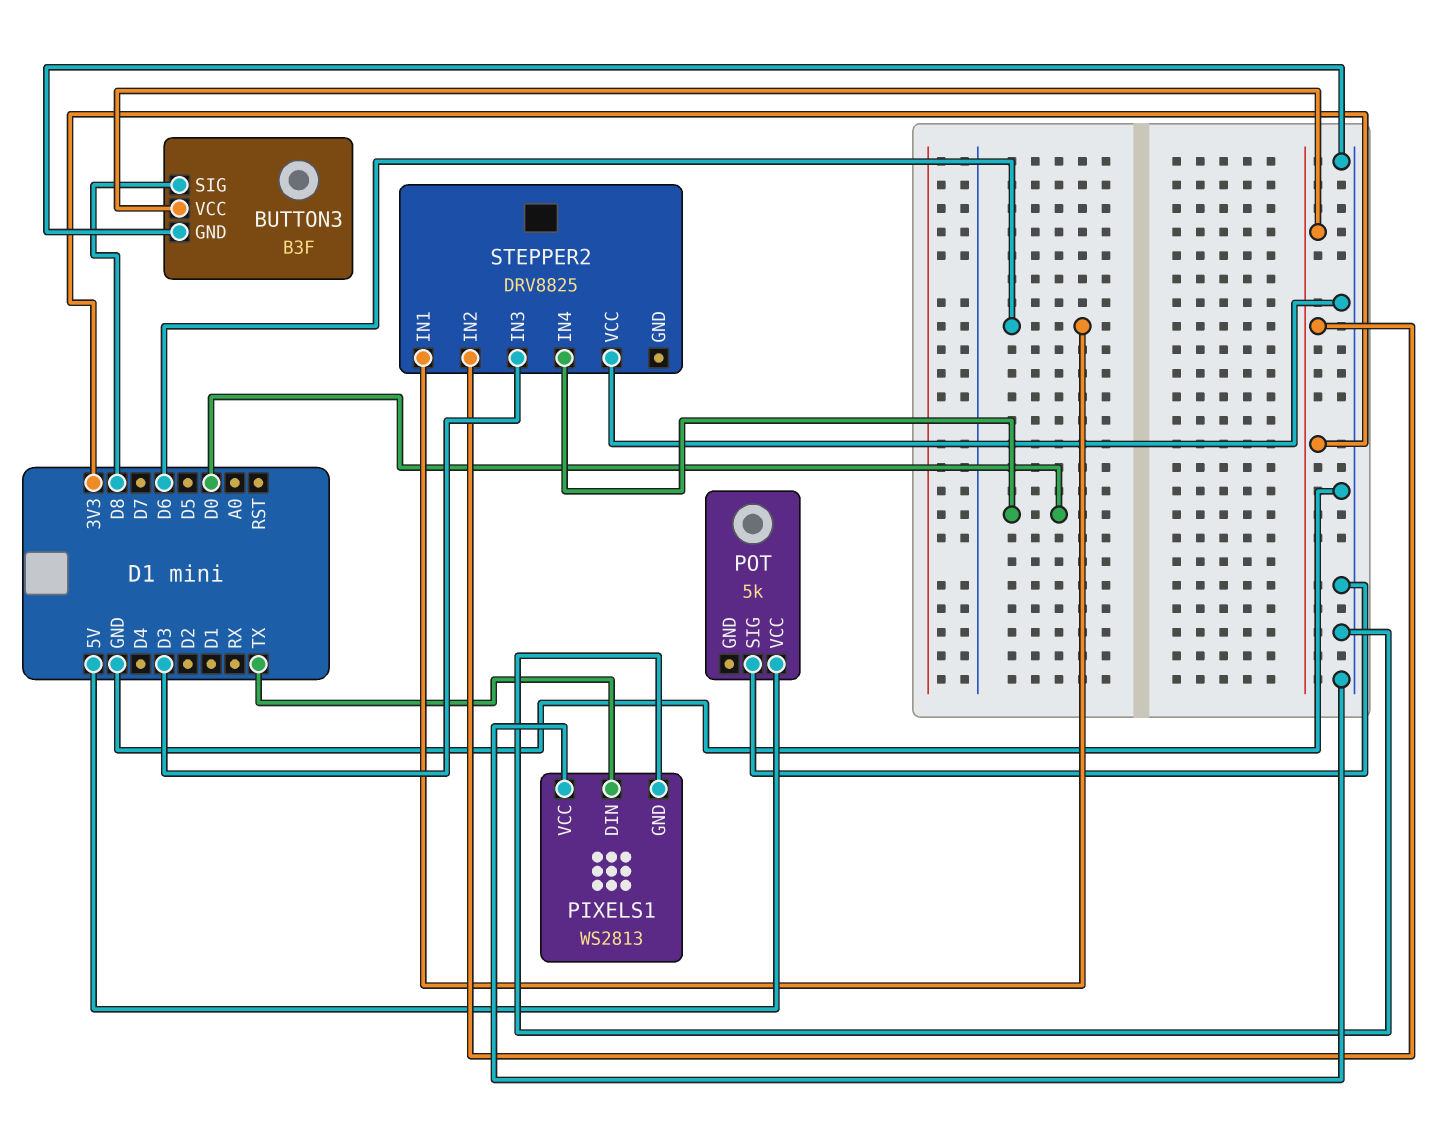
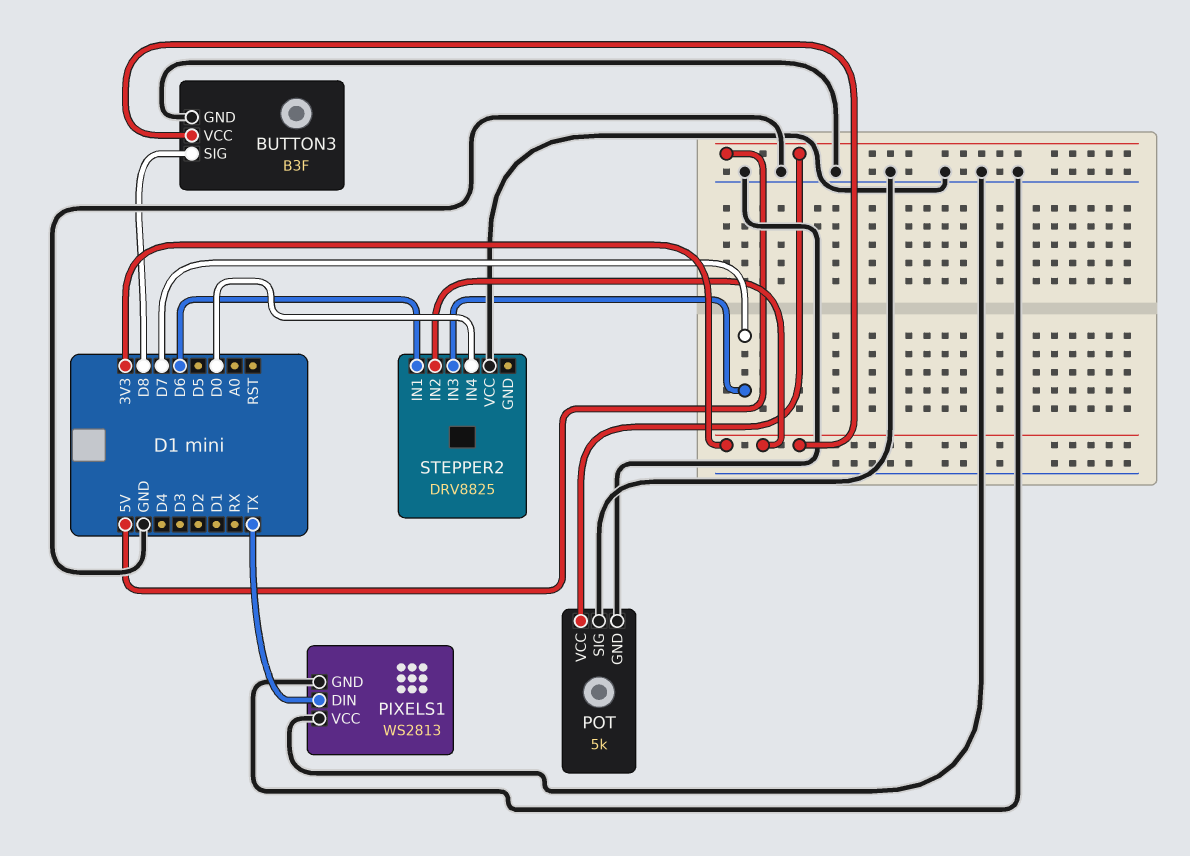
POT pin GND: none -> GND
STEPPER2 pin IN3: D3 -> D7

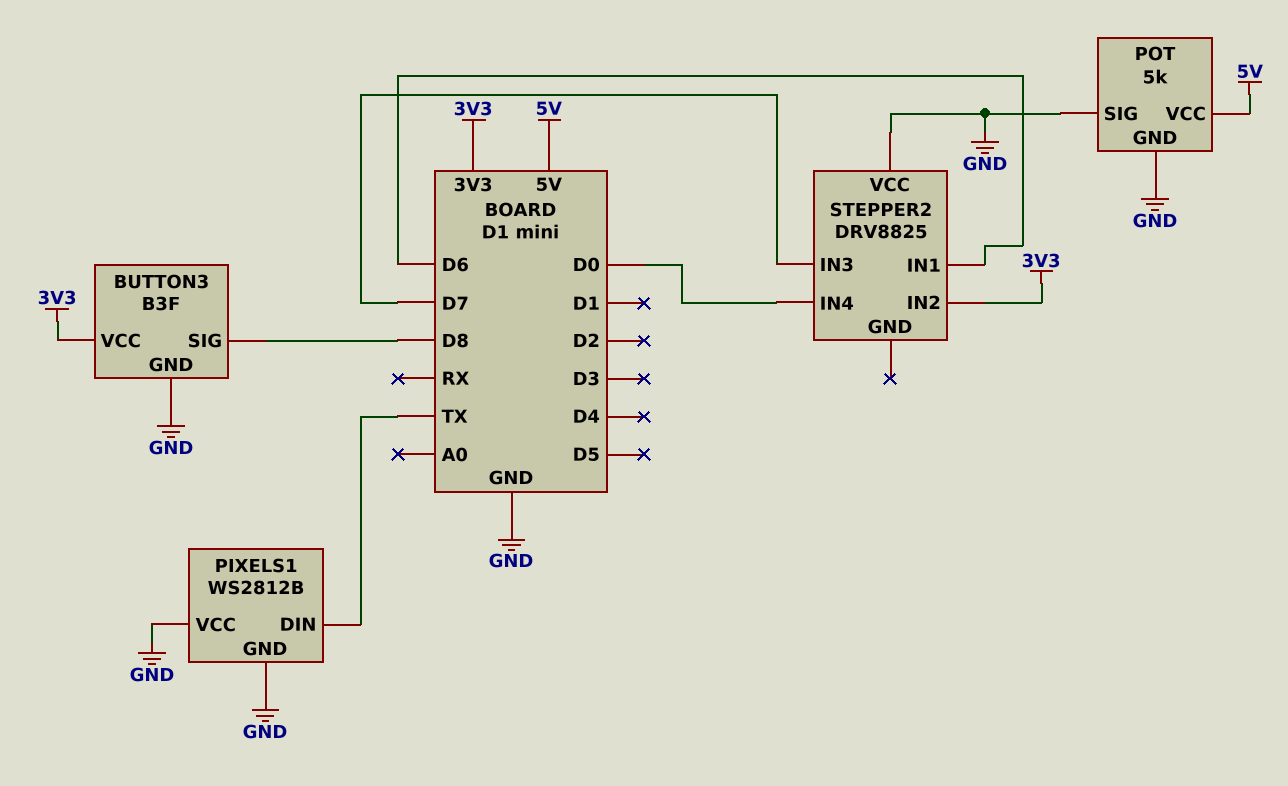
PIXELS1: WS2813 -> WS2812B

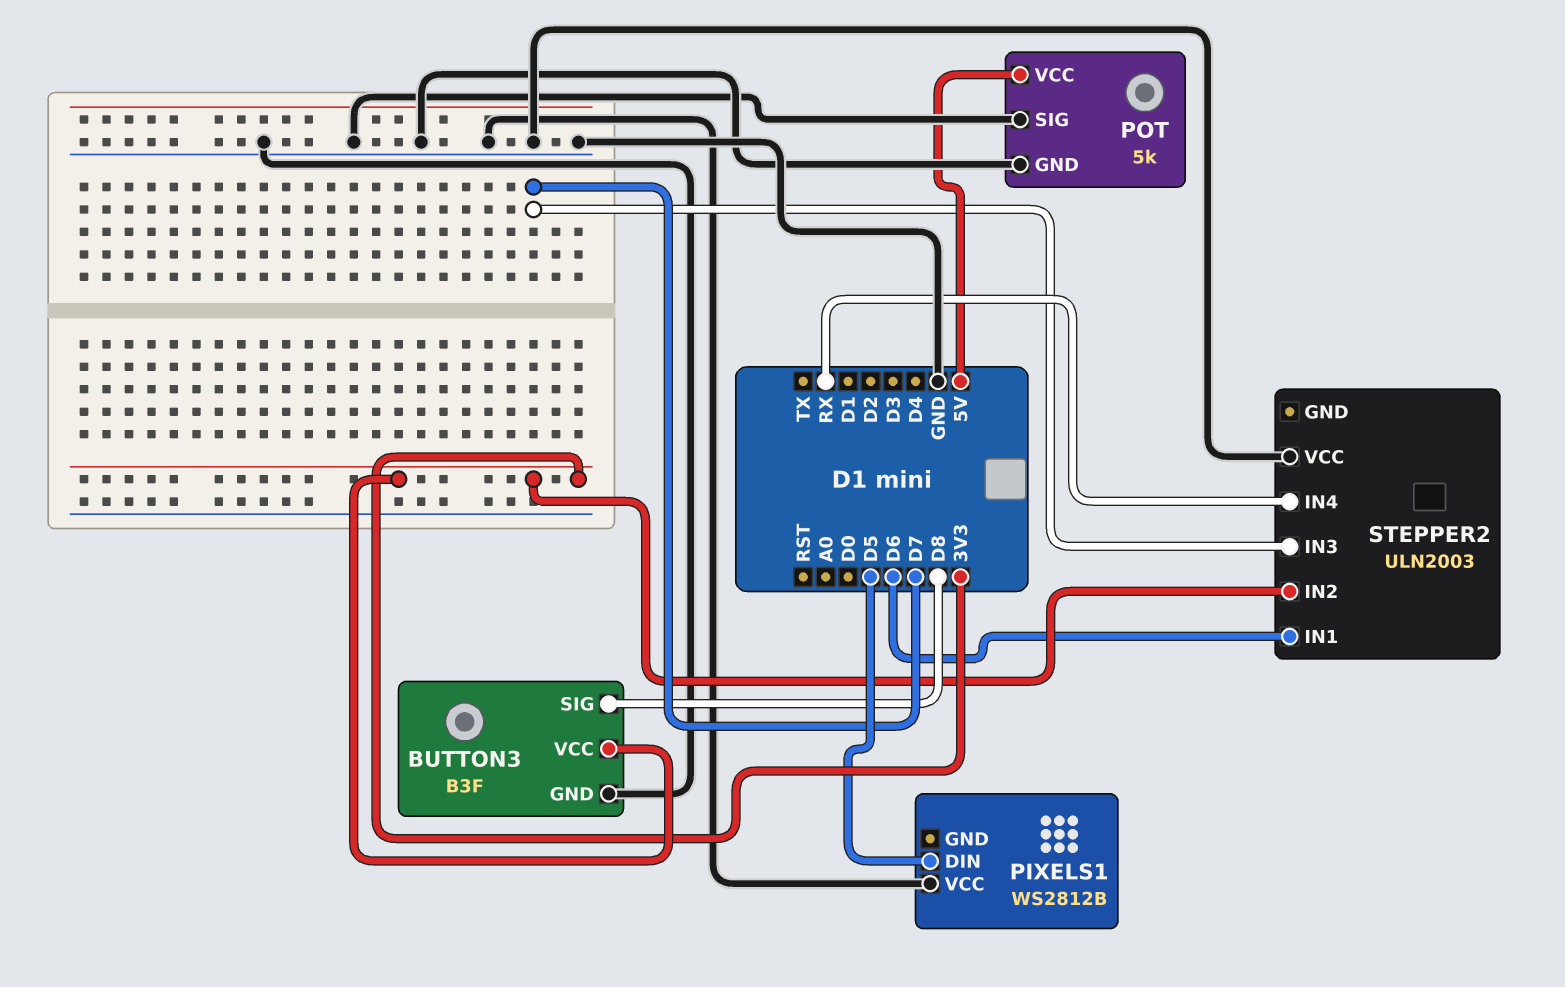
PIXELS1 pin DIN: TX -> D5
PIXELS1 pin GND: GND -> none
STEPPER2: DRV8825 -> ULN2003
STEPPER2 pin IN4: D0 -> RX

